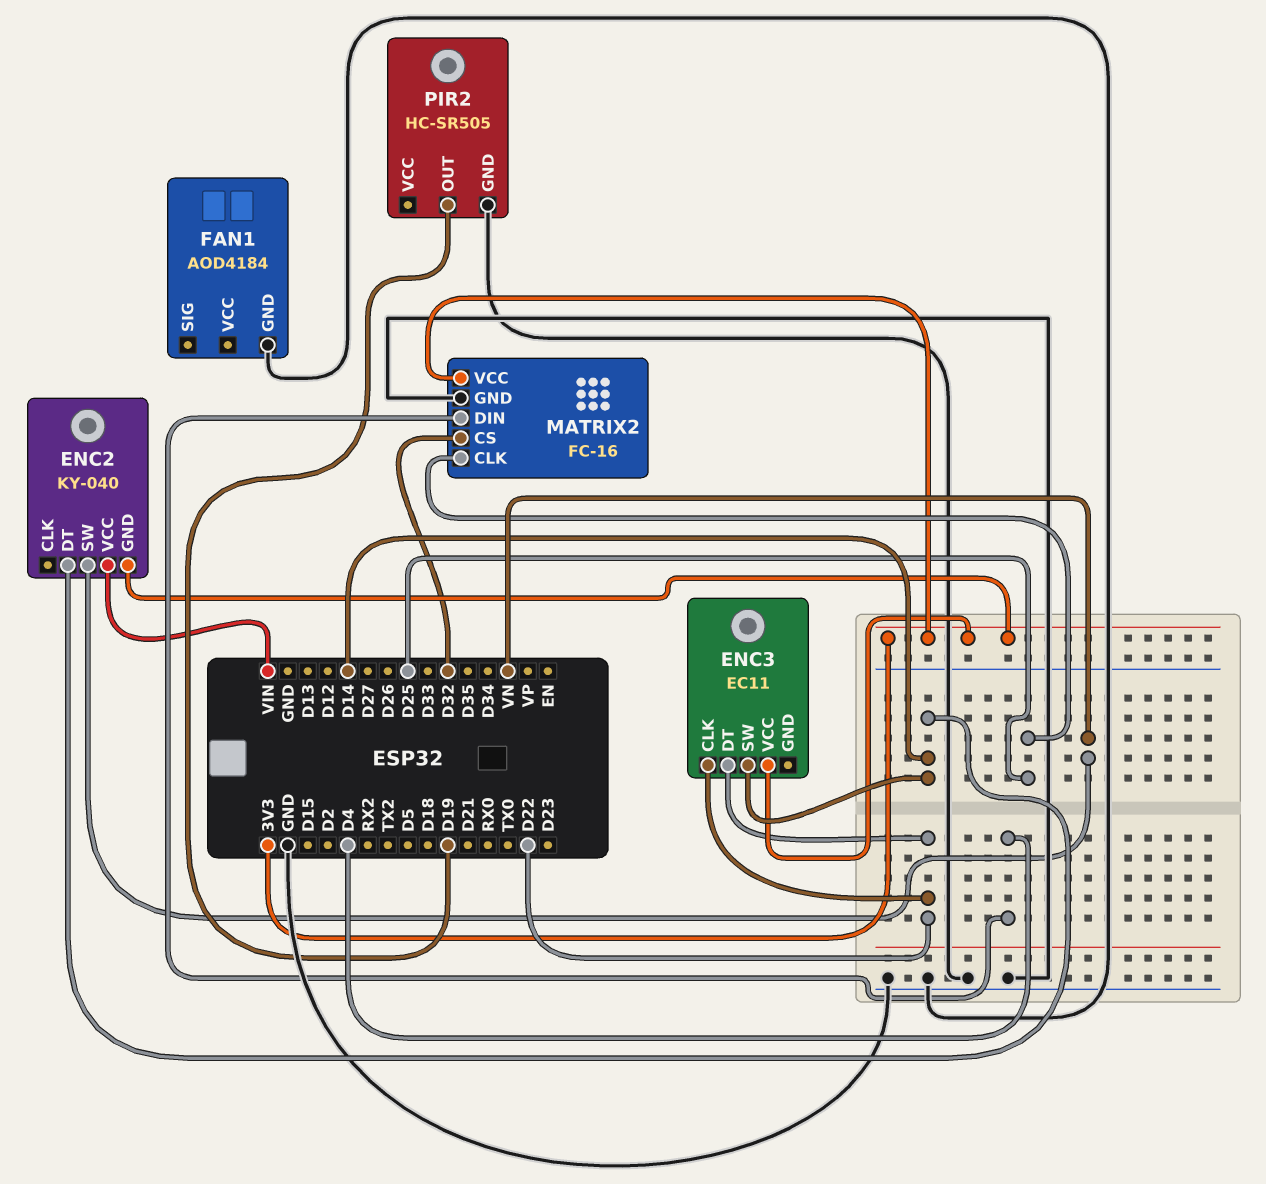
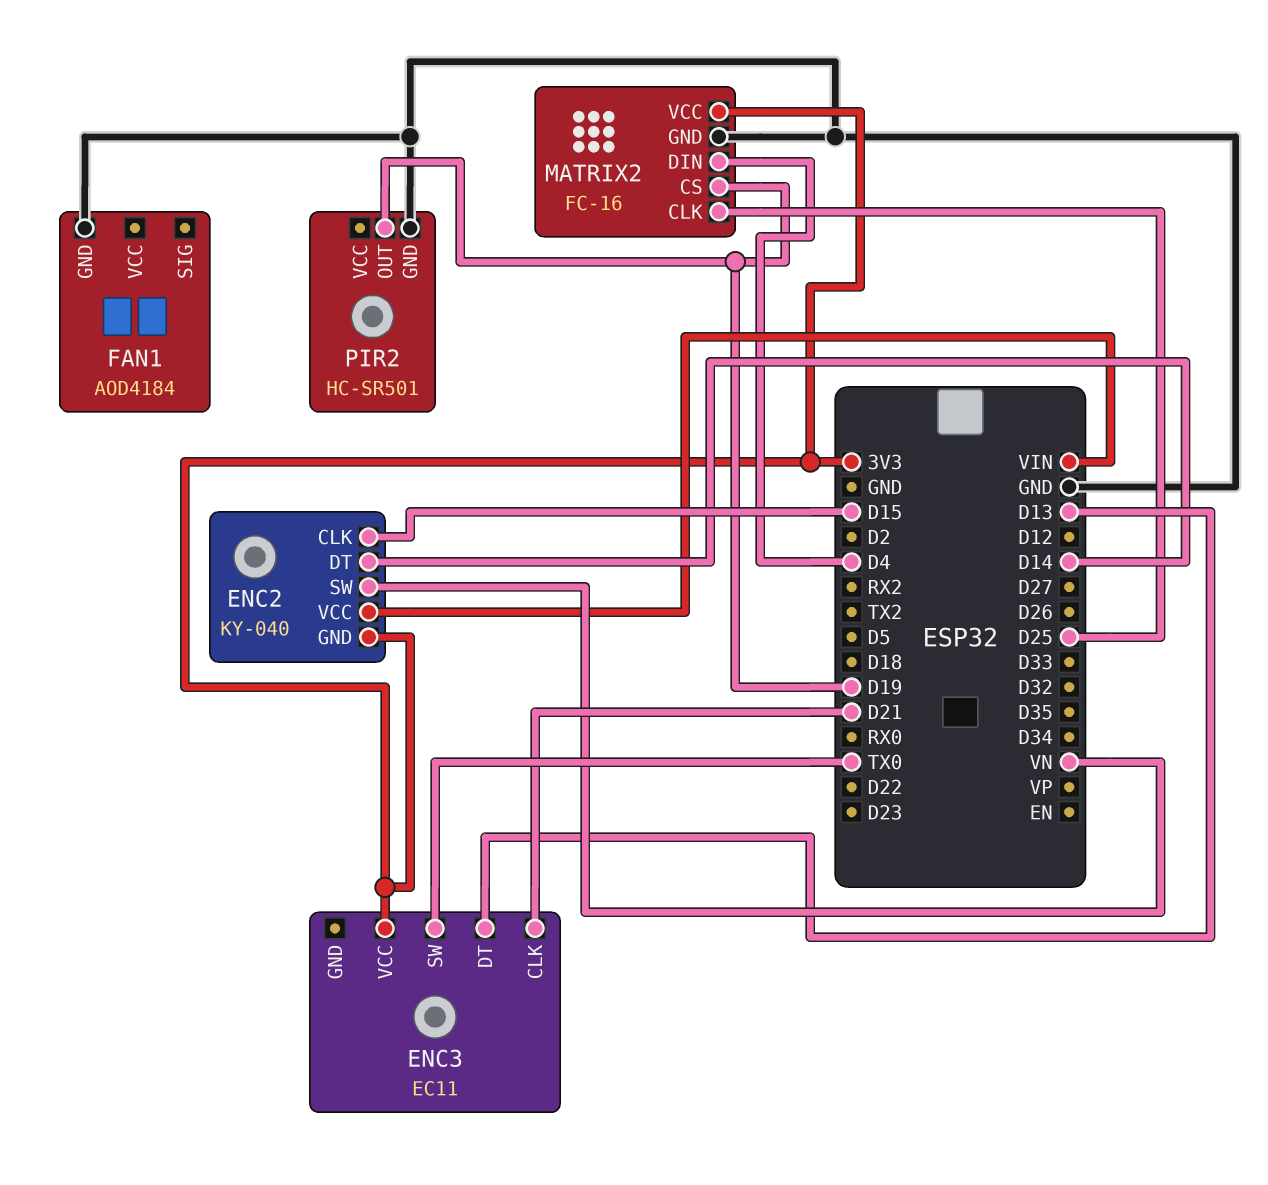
ENC2 pin CLK: none -> D15
ENC3 pin CLK: D22 -> D21
ENC3 pin DT: D22 -> D13
ENC3 pin SW: D14 -> TX0
MATRIX2 pin CS: D32 -> D19
PIR2: HC-SR505 -> HC-SR501

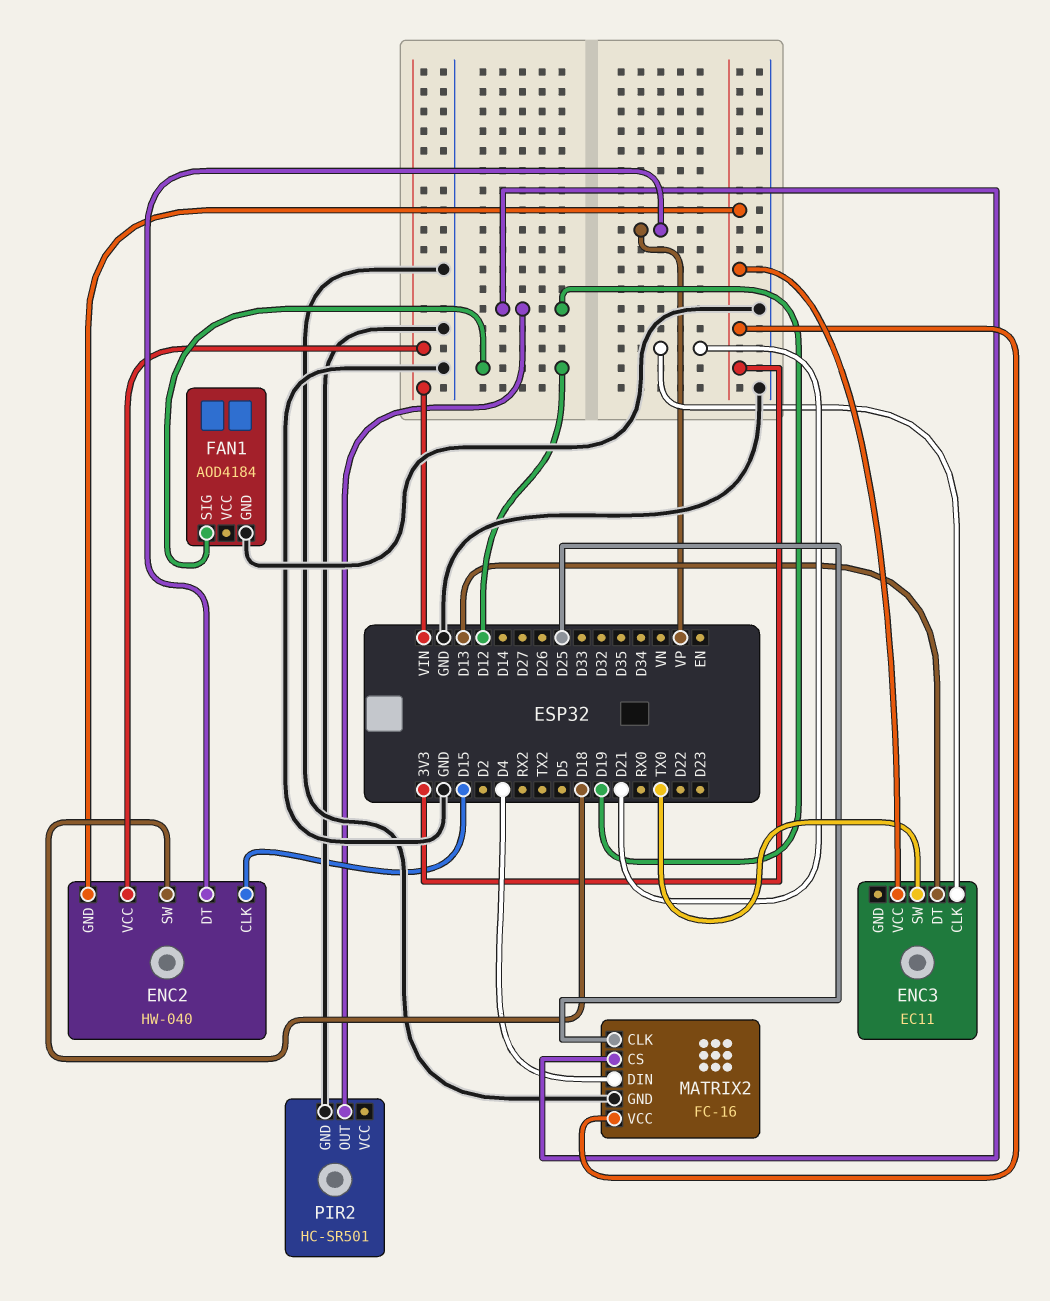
ENC2: KY-040 -> HW-040
ENC2 pin DT: D14 -> VP
ENC2 pin SW: VN -> D18
FAN1 pin SIG: none -> D12

